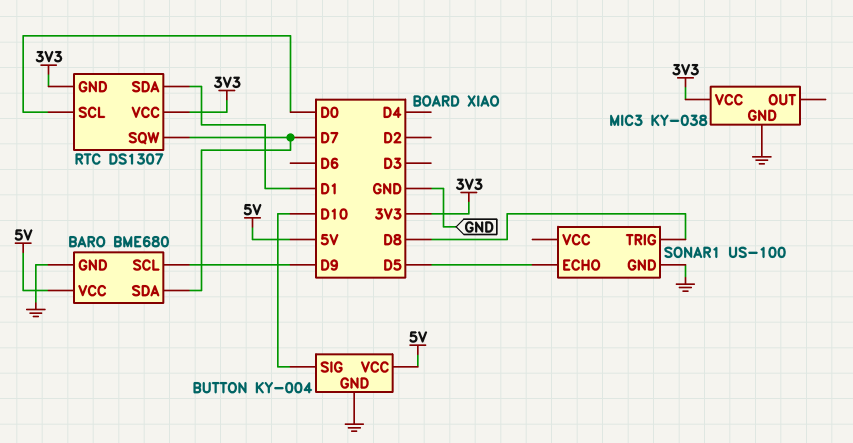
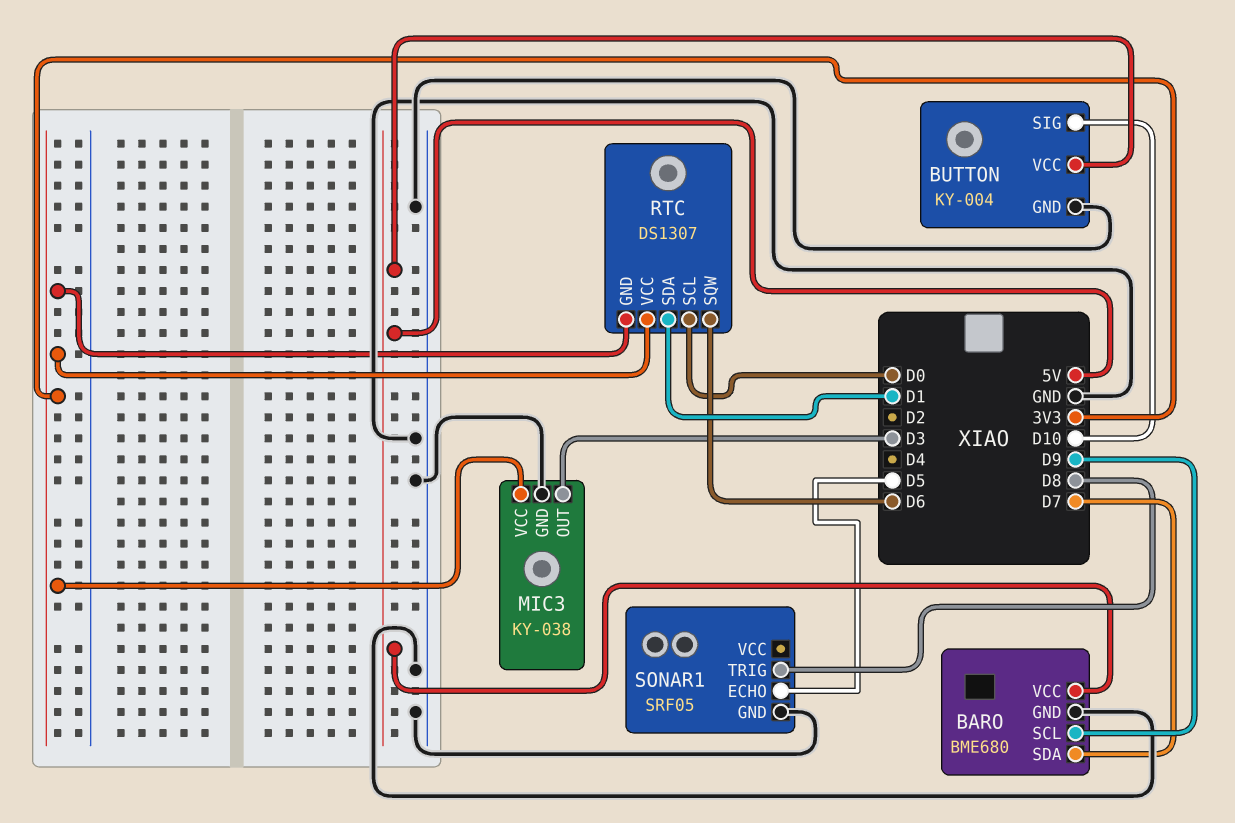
MIC3 pin OUT: none -> D3
RTC pin SQW: D7 -> D6
SONAR1: US-100 -> SRF05

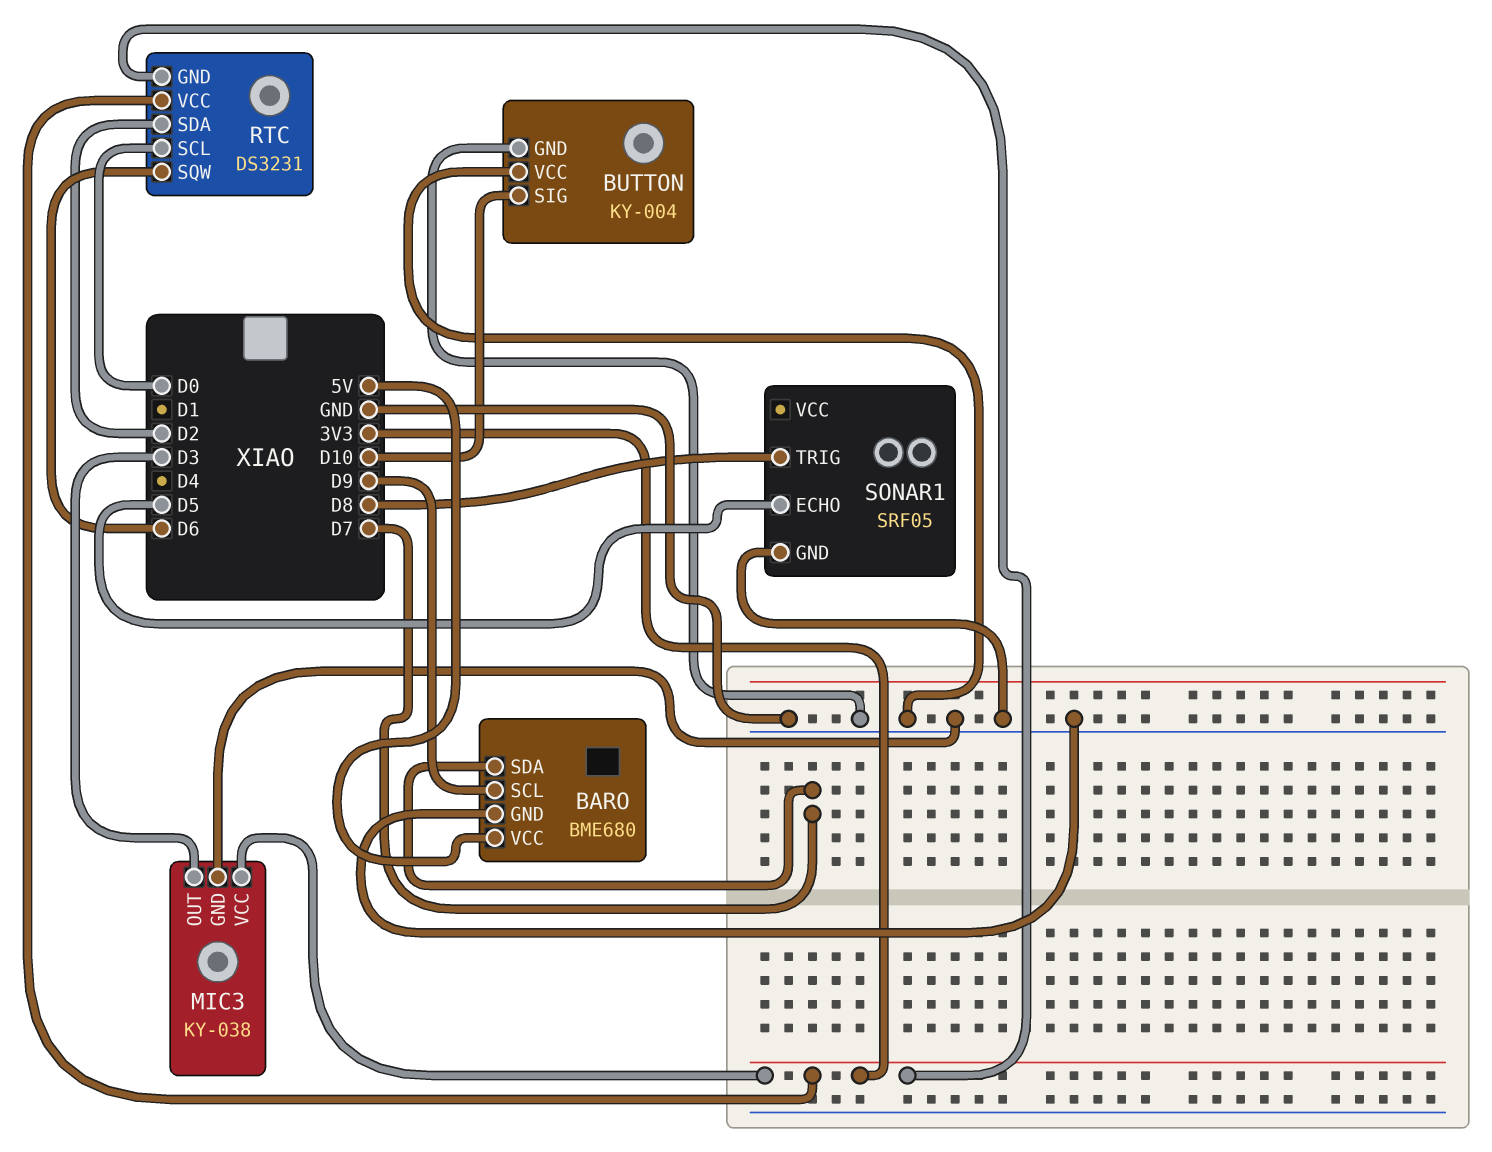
BUTTON pin VCC: 5V -> GND
RTC: DS1307 -> DS3231
RTC pin SDA: D1 -> D2

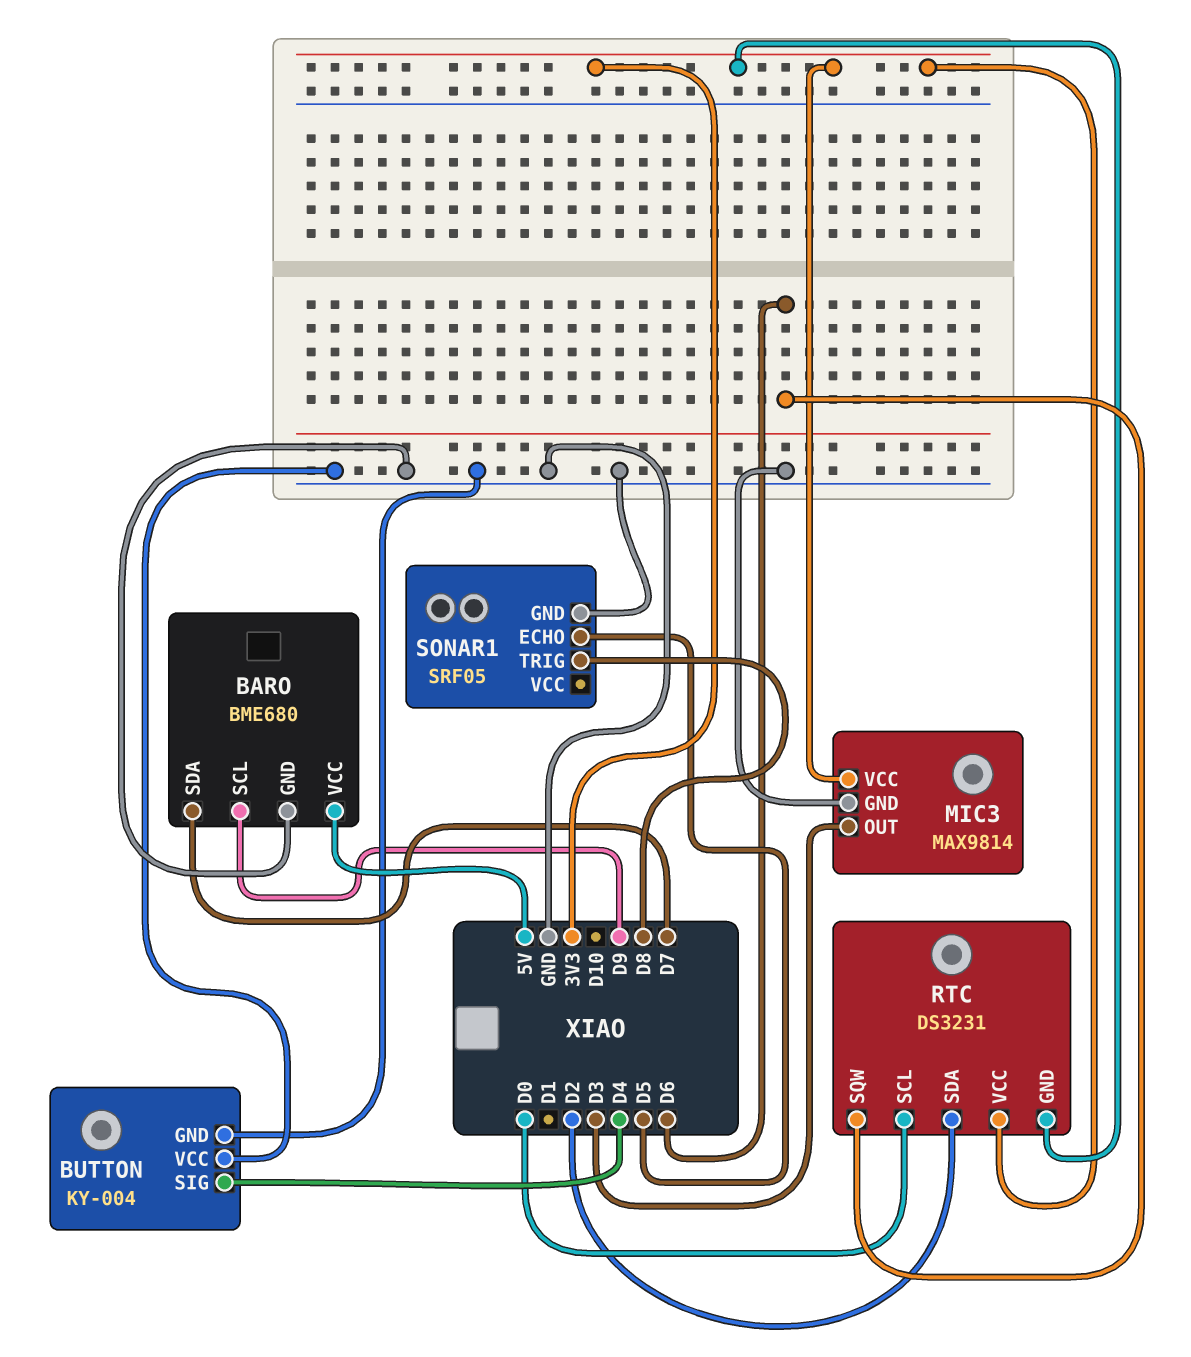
BUTTON pin SIG: D10 -> D4
MIC3: KY-038 -> MAX9814

